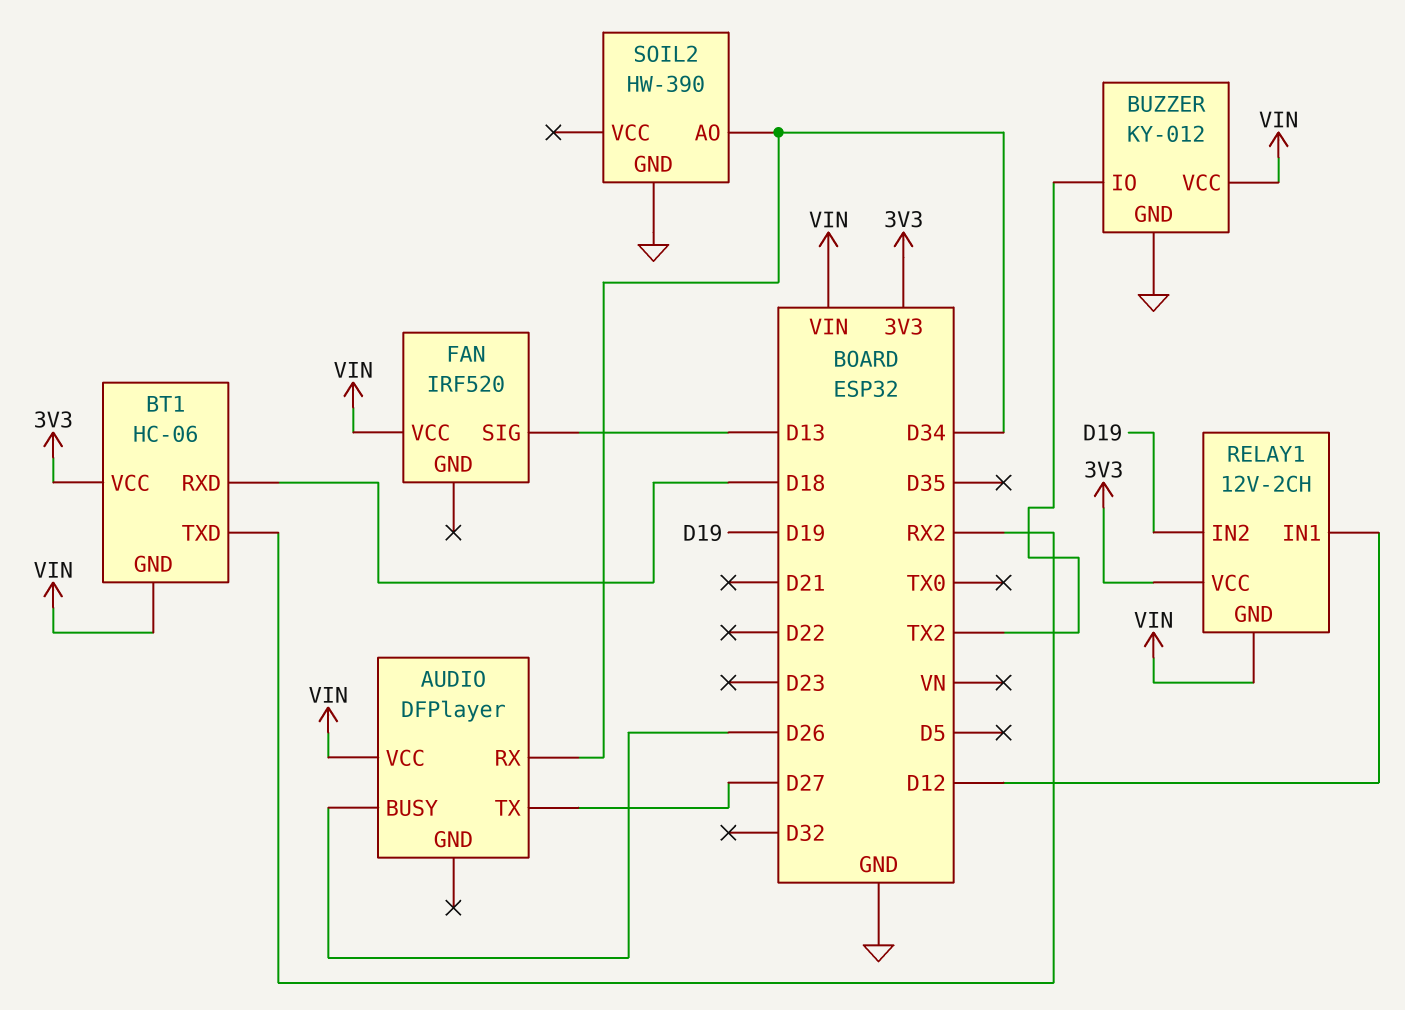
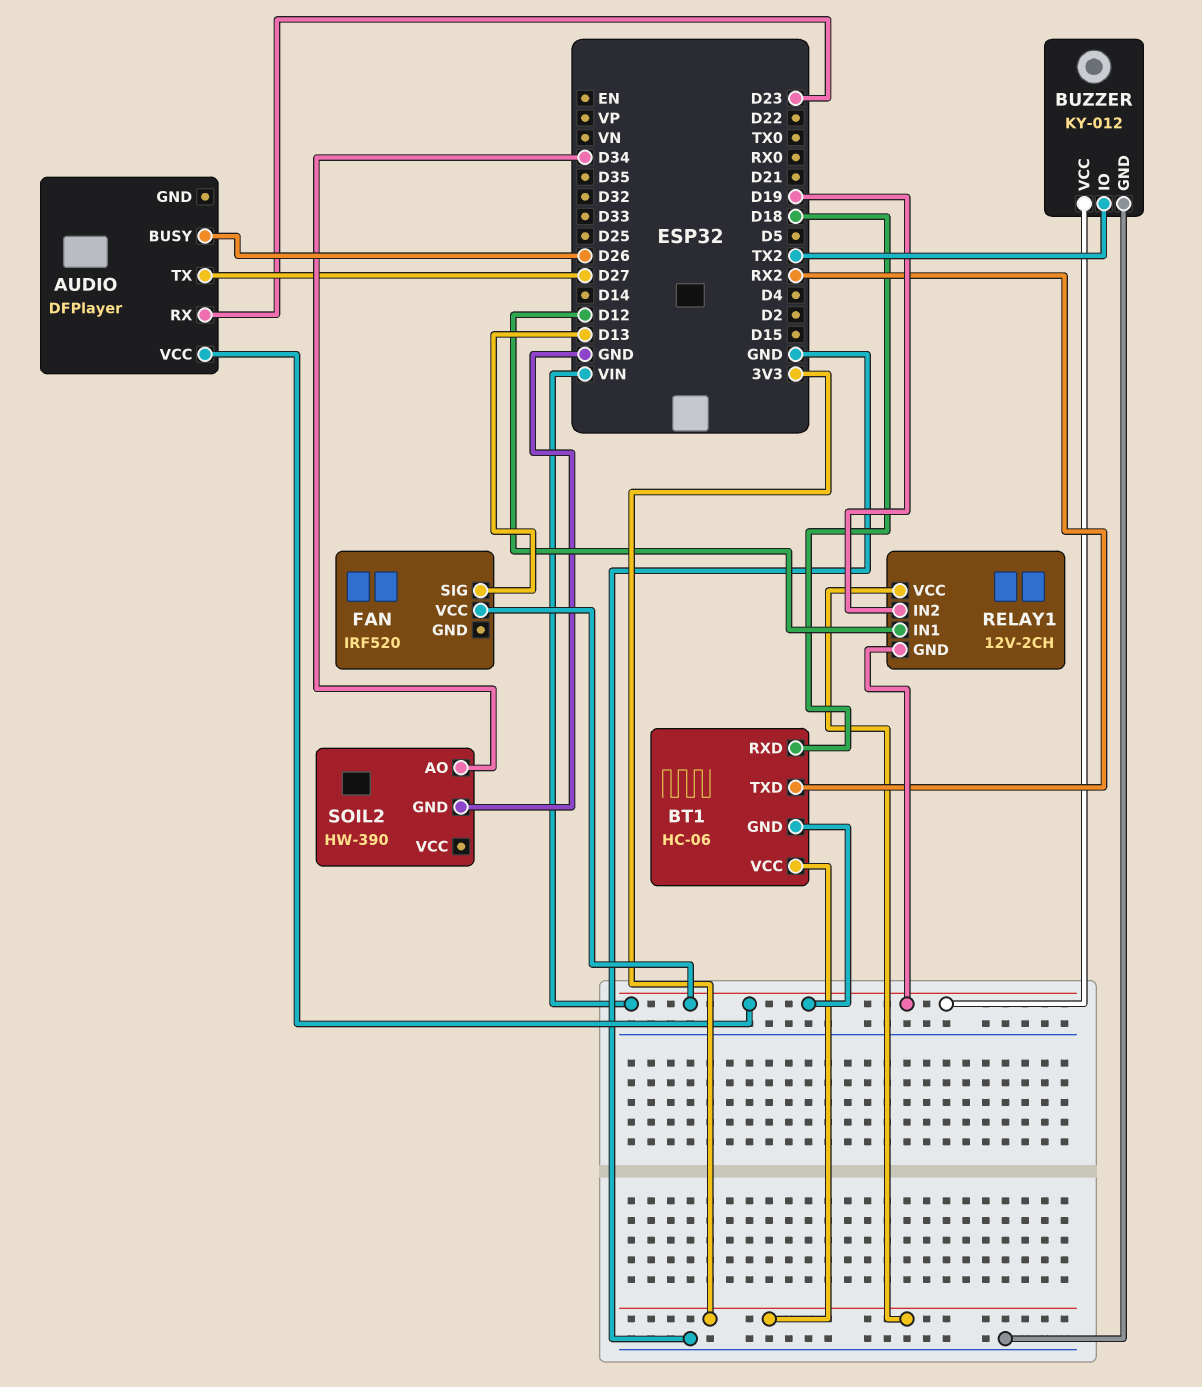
AUDIO pin RX: D34 -> D23

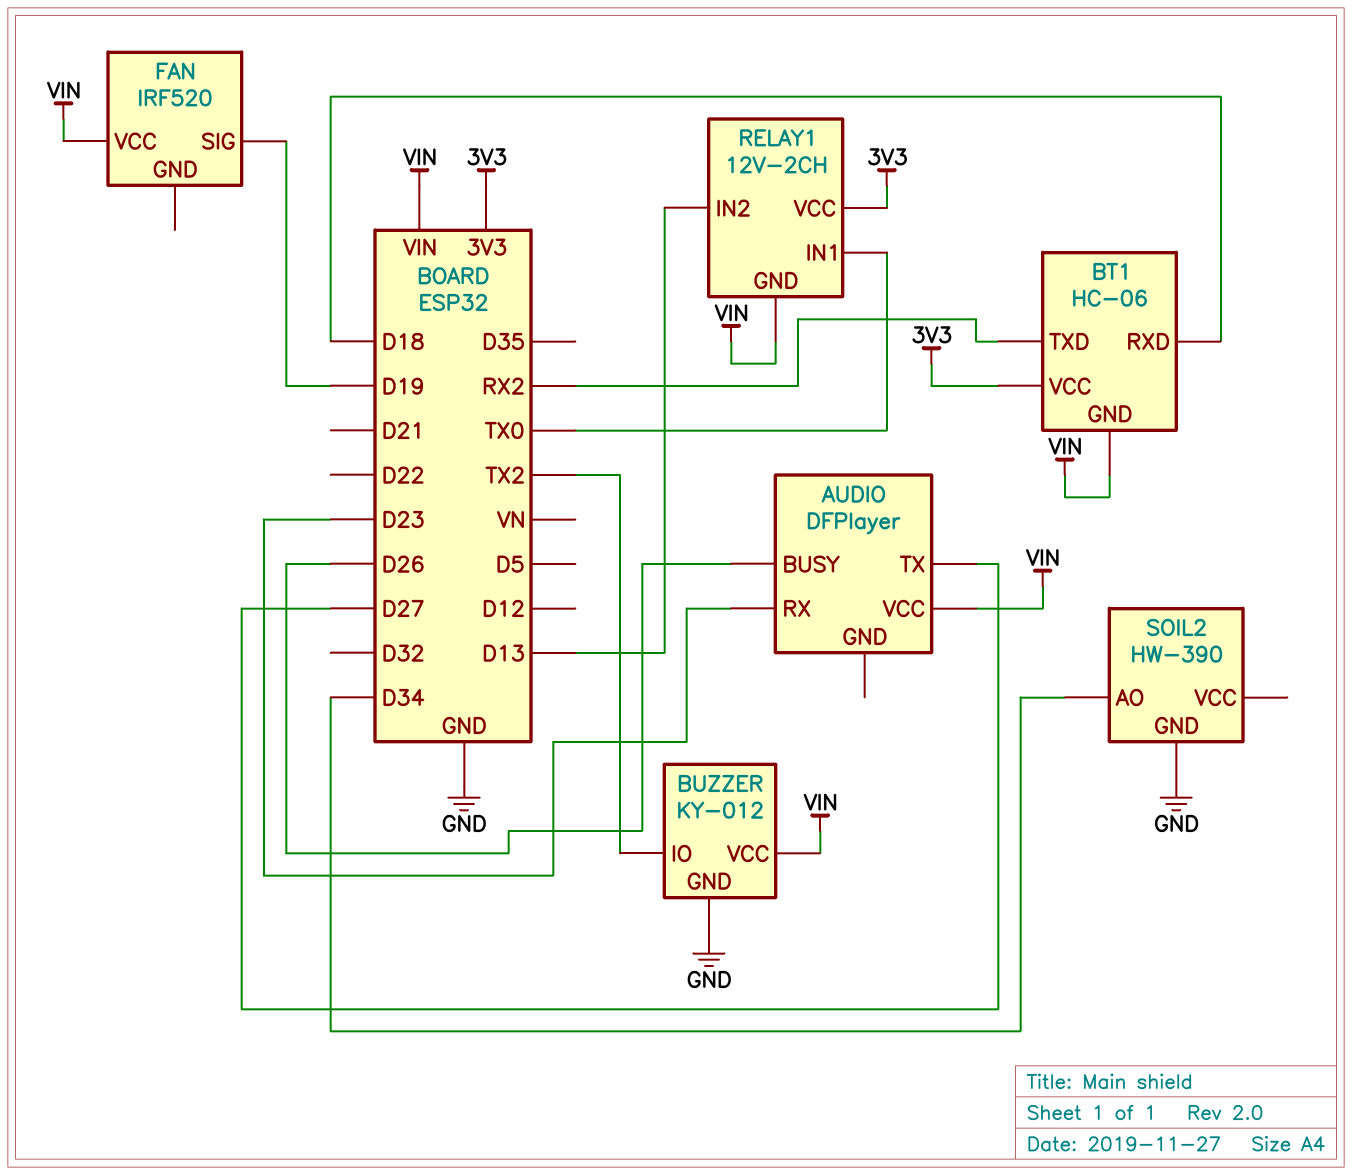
FAN pin SIG: D13 -> D19
RELAY1 pin IN1: D12 -> TX0
RELAY1 pin IN2: D19 -> D13

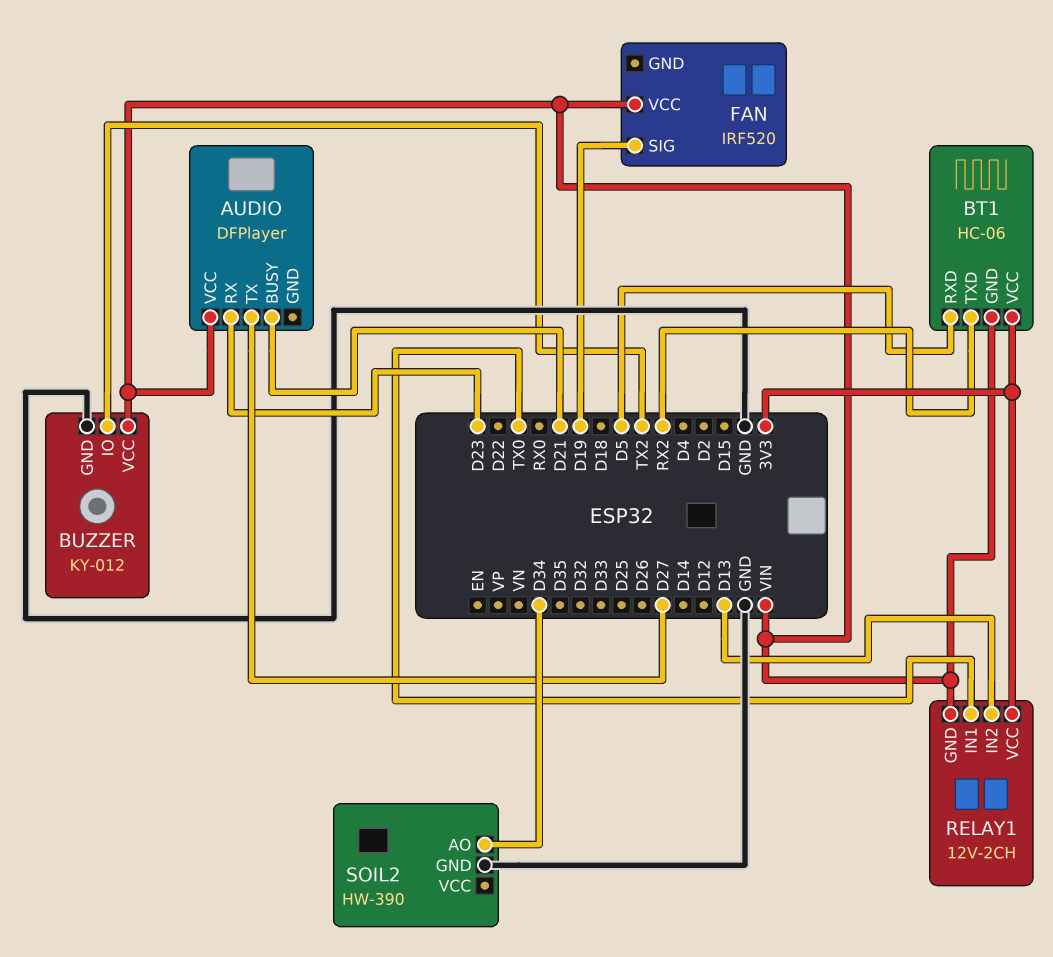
AUDIO pin BUSY: D26 -> D21
BT1 pin RXD: D18 -> D5

